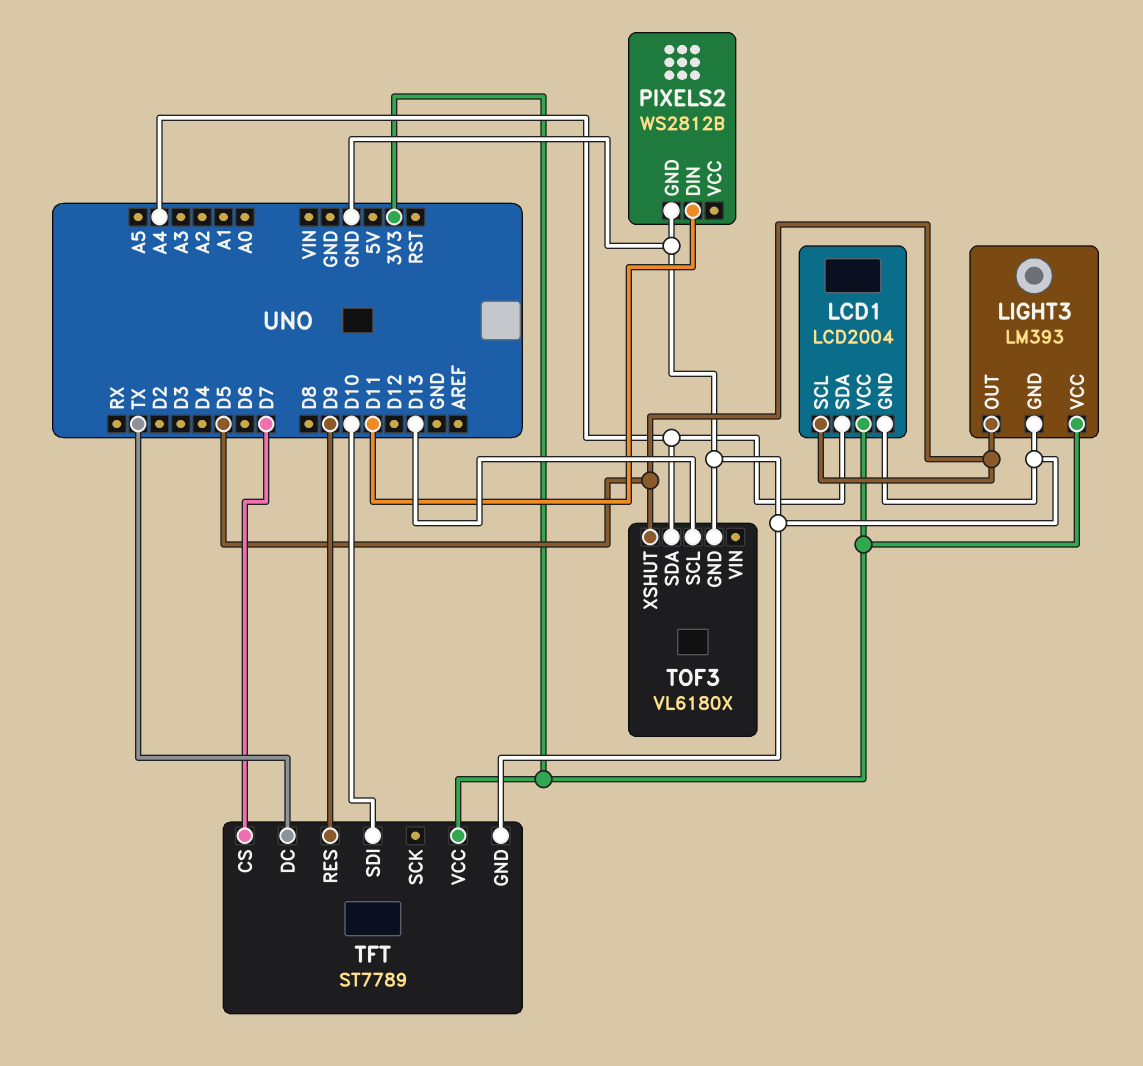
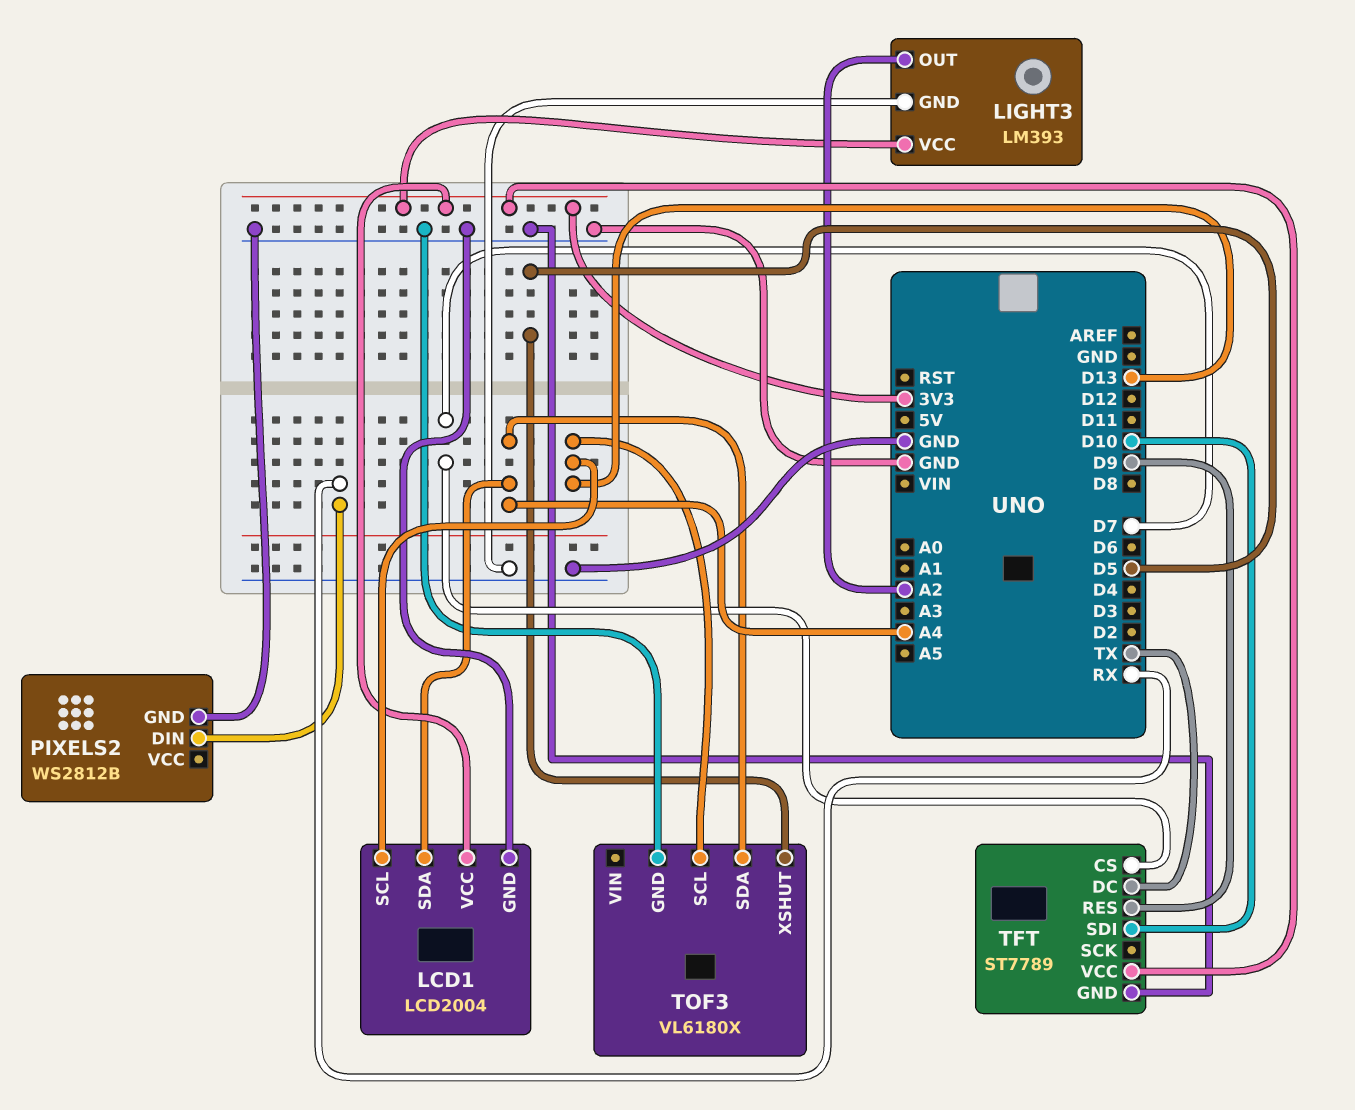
LCD1 pin SCL: D5 -> D13
LIGHT3 pin OUT: D5 -> A2
PIXELS2 pin DIN: D11 -> RX

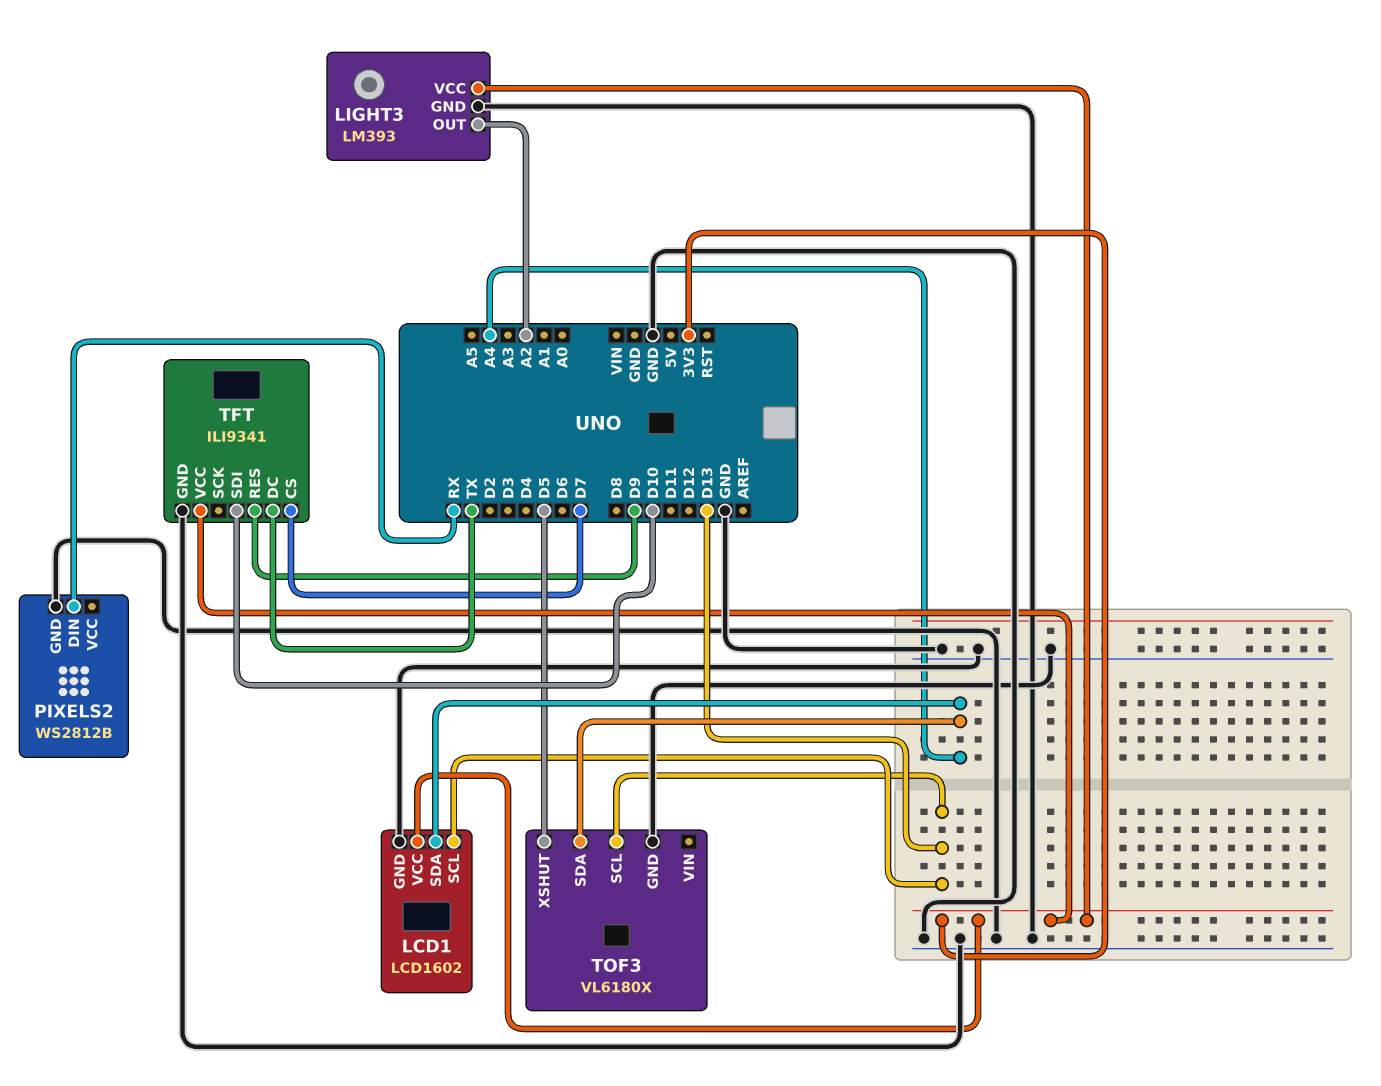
LCD1: LCD2004 -> LCD1602
TFT: ST7789 -> ILI9341

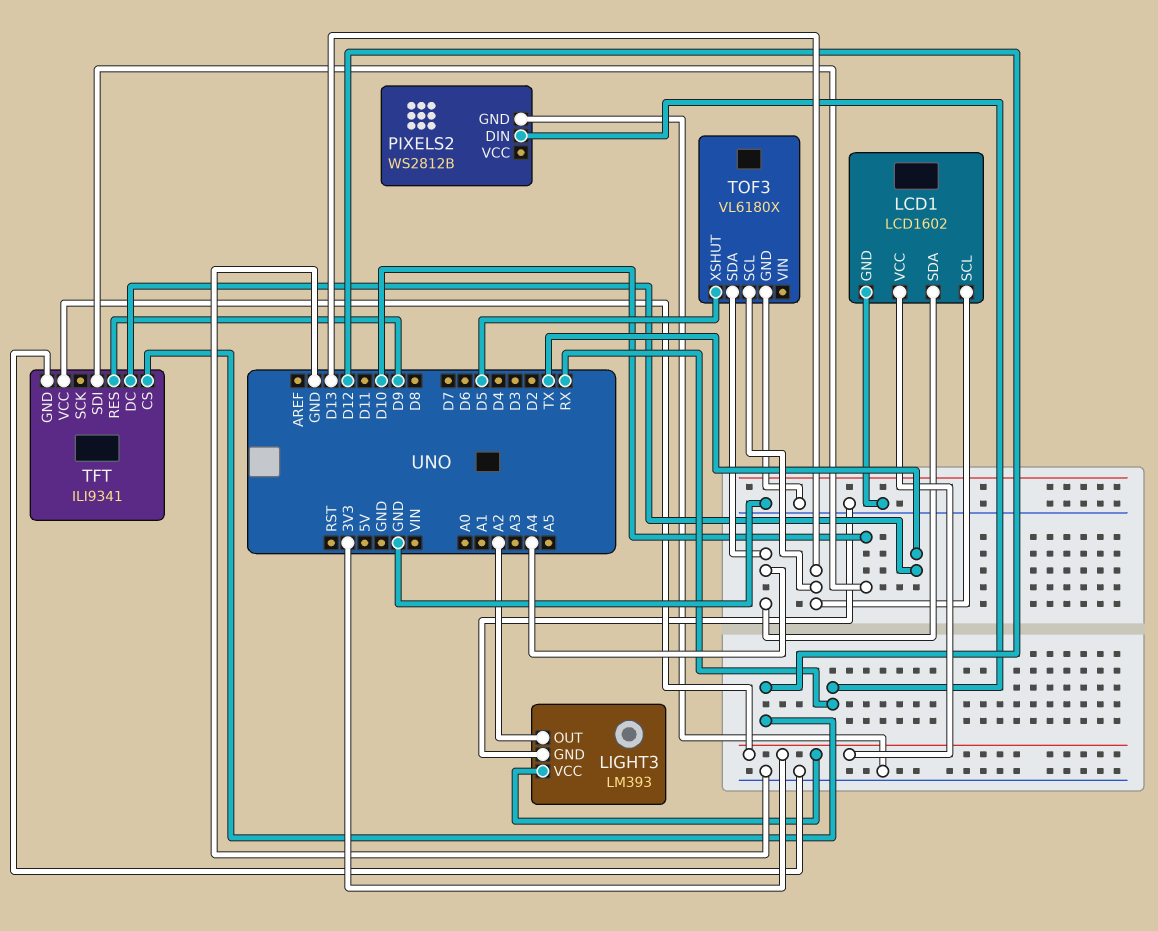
TFT pin CS: D7 -> D12

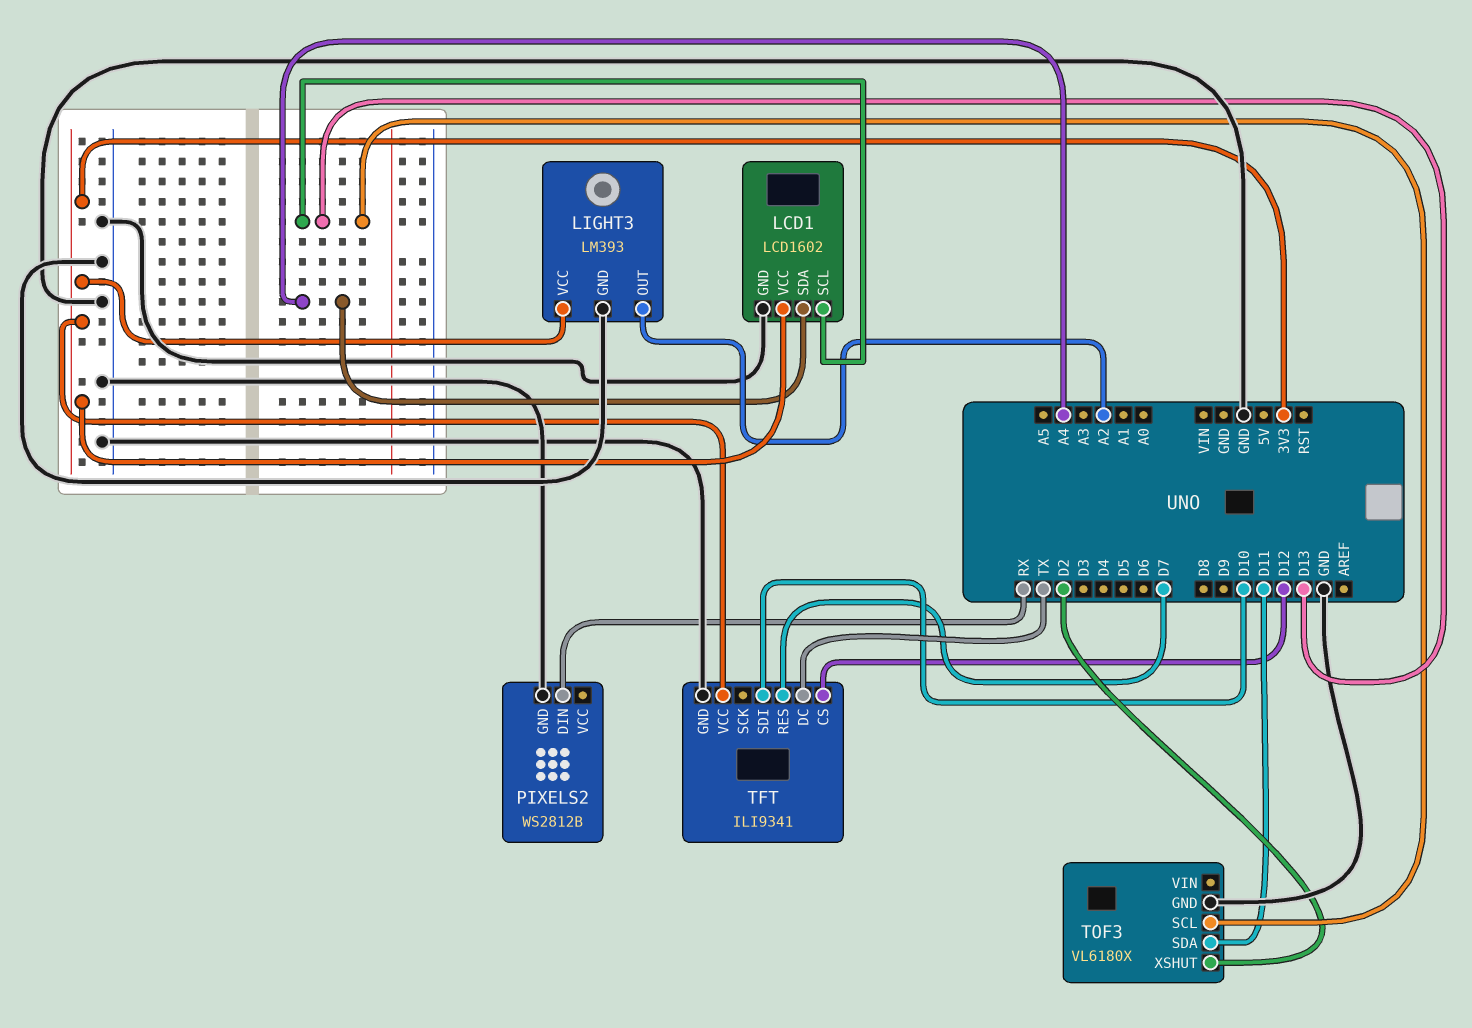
TFT pin RES: D9 -> D7
TOF3 pin SDA: A4 -> D11
TOF3 pin XSHUT: D5 -> D2

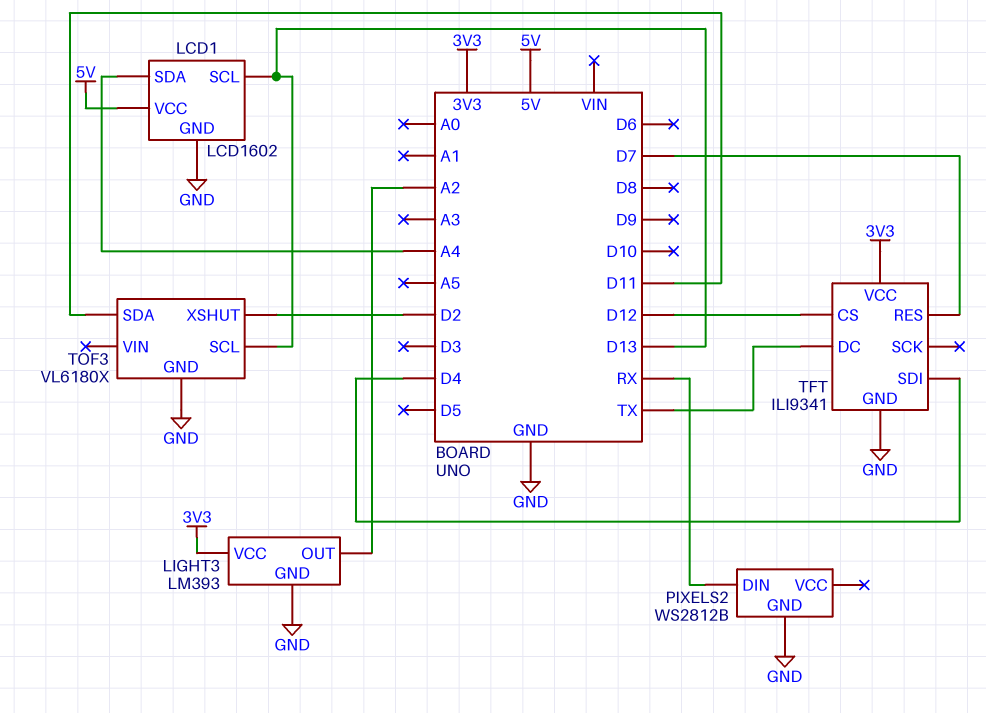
LCD1 pin VCC: 3V3 -> 5V
TFT pin SDI: D10 -> D4

